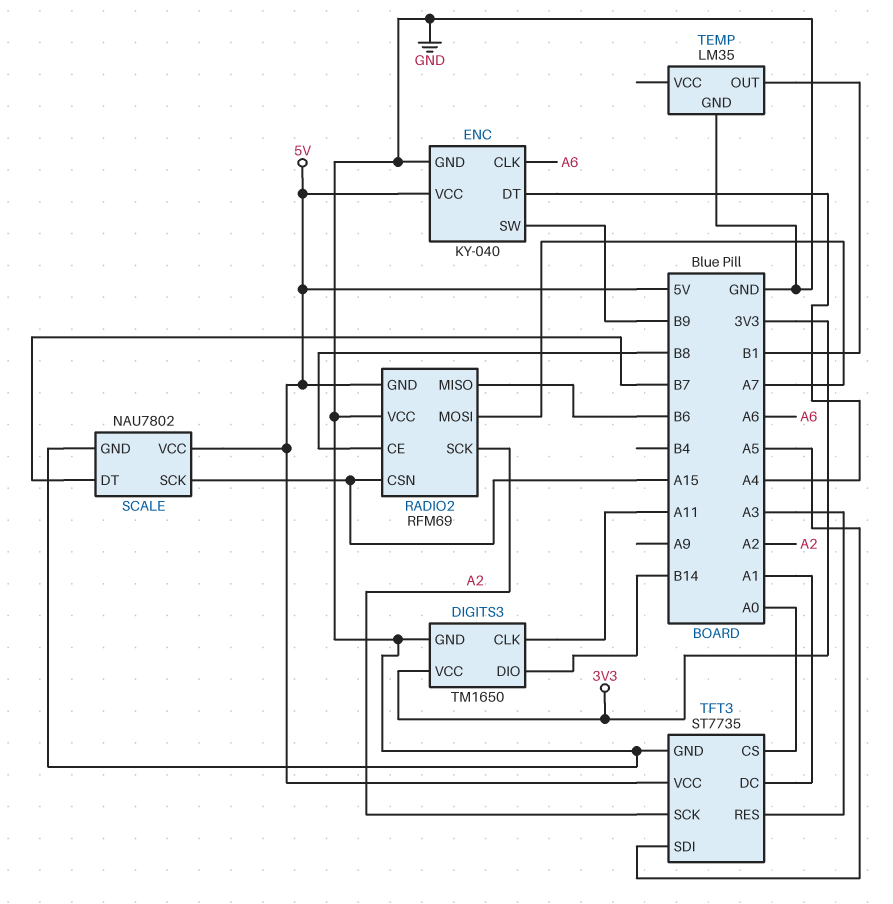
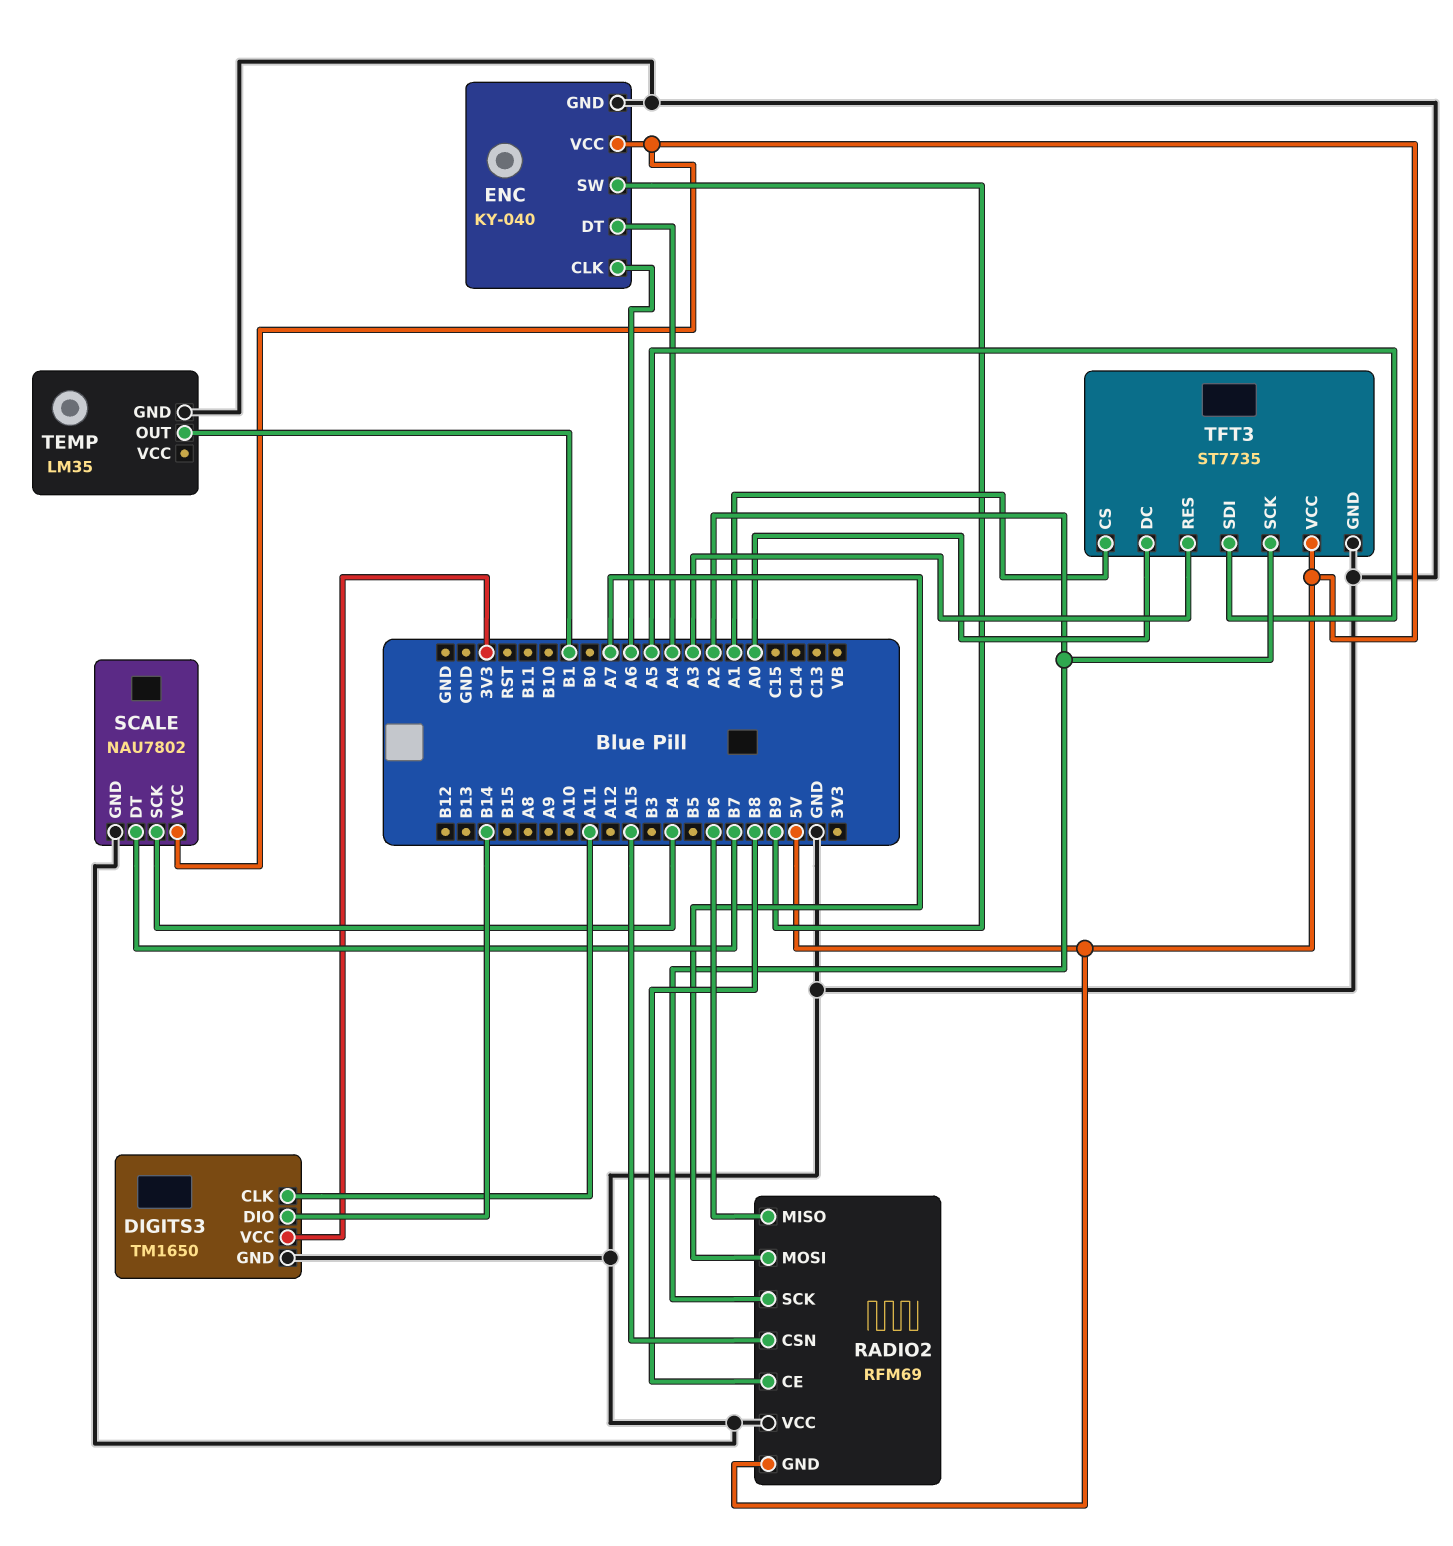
SCALE pin SCK: A15 -> B4
TFT3 pin CS: A0 -> A1
TFT3 pin DC: A1 -> A0

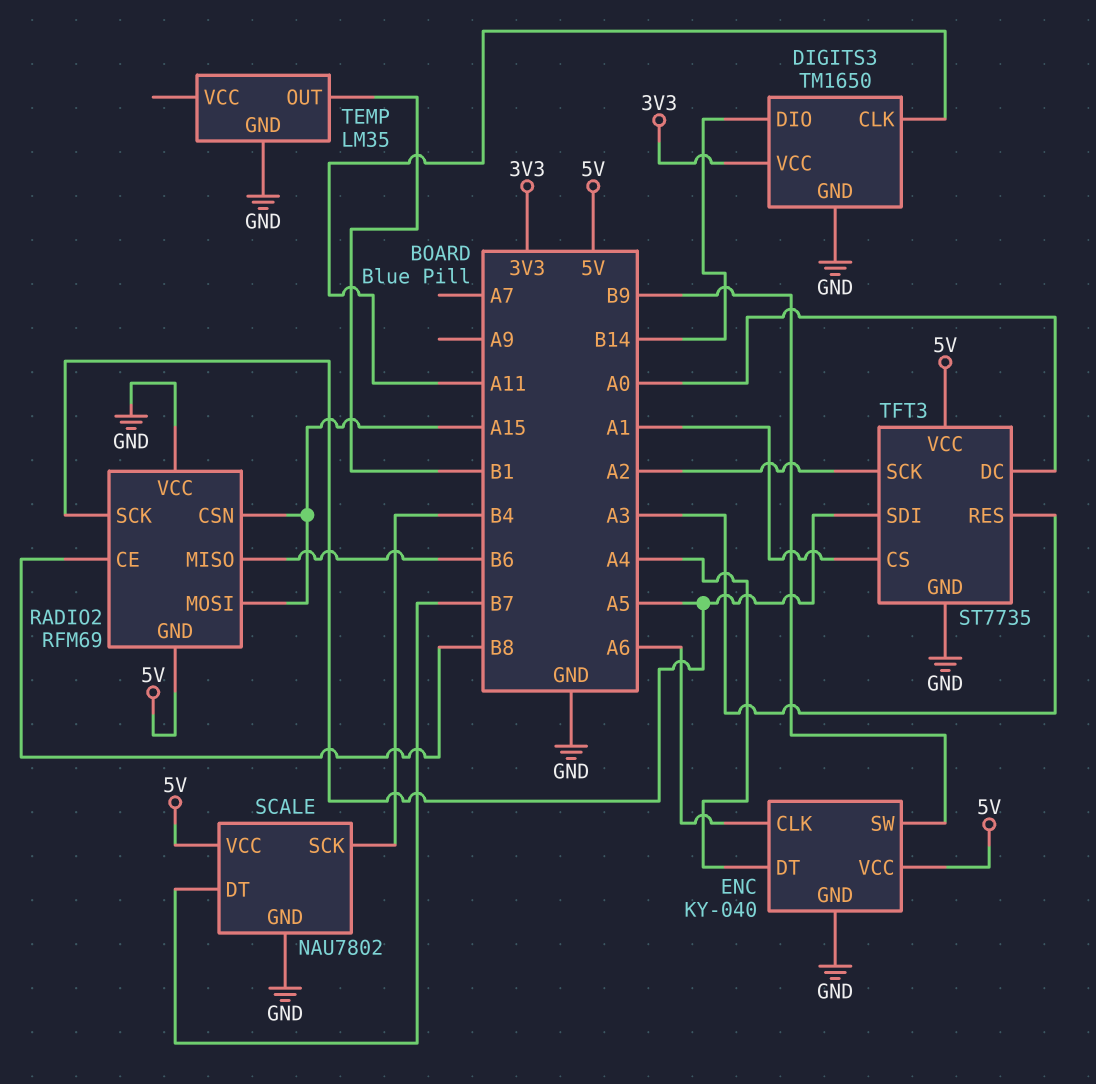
RADIO2 pin MOSI: A7 -> A15
RADIO2 pin SCK: A2 -> A5

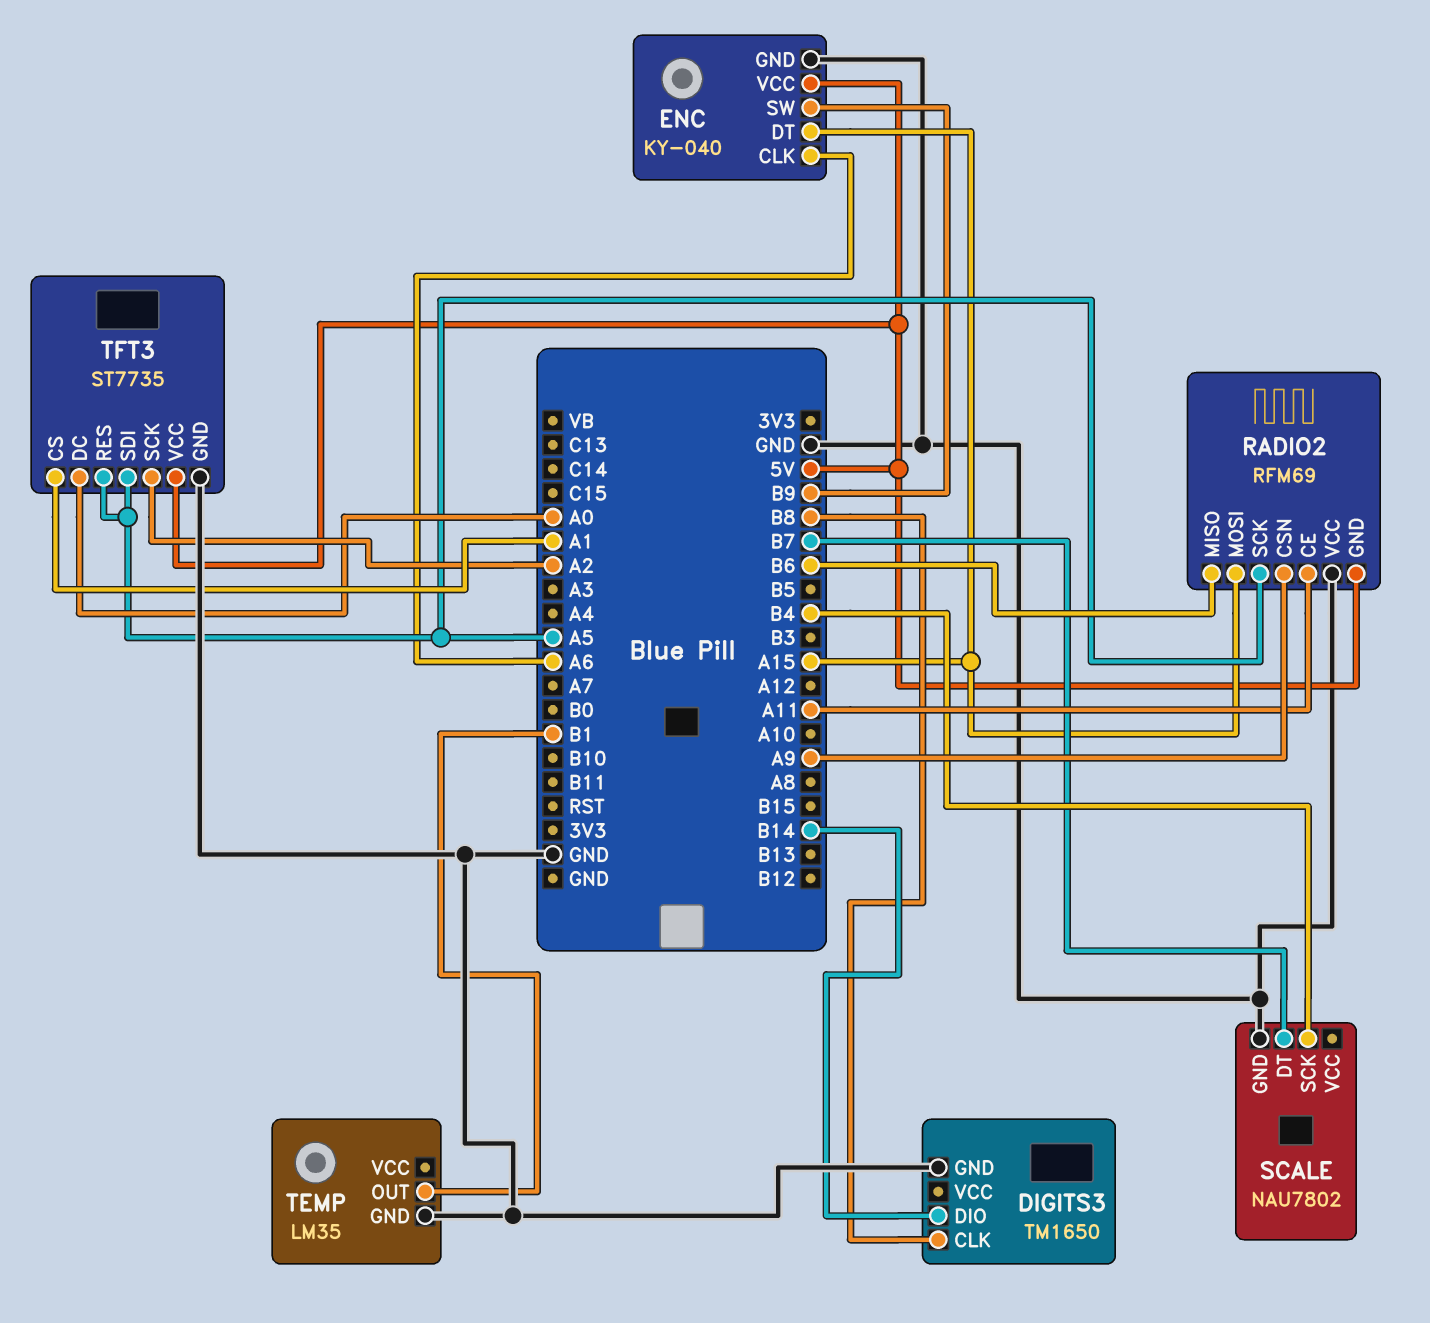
DIGITS3 pin CLK: A11 -> B8
DIGITS3 pin VCC: 3V3 -> none
ENC pin DT: A4 -> A15
RADIO2 pin CE: B8 -> A11
RADIO2 pin CSN: A15 -> A9
SCALE pin VCC: 5V -> none
TFT3 pin RES: A3 -> A5

